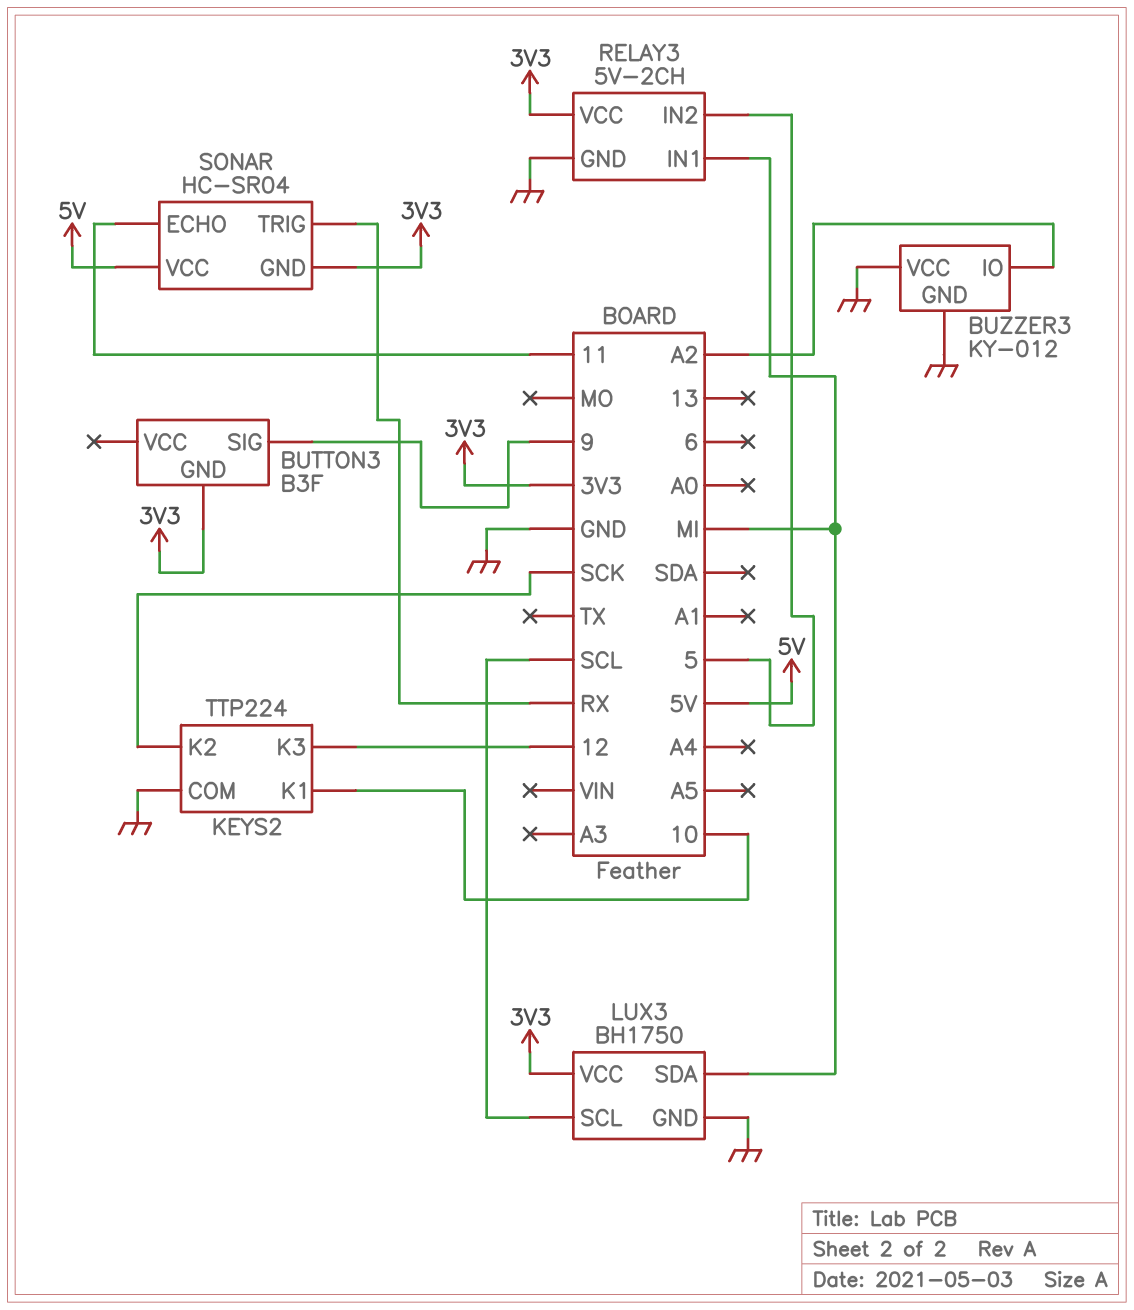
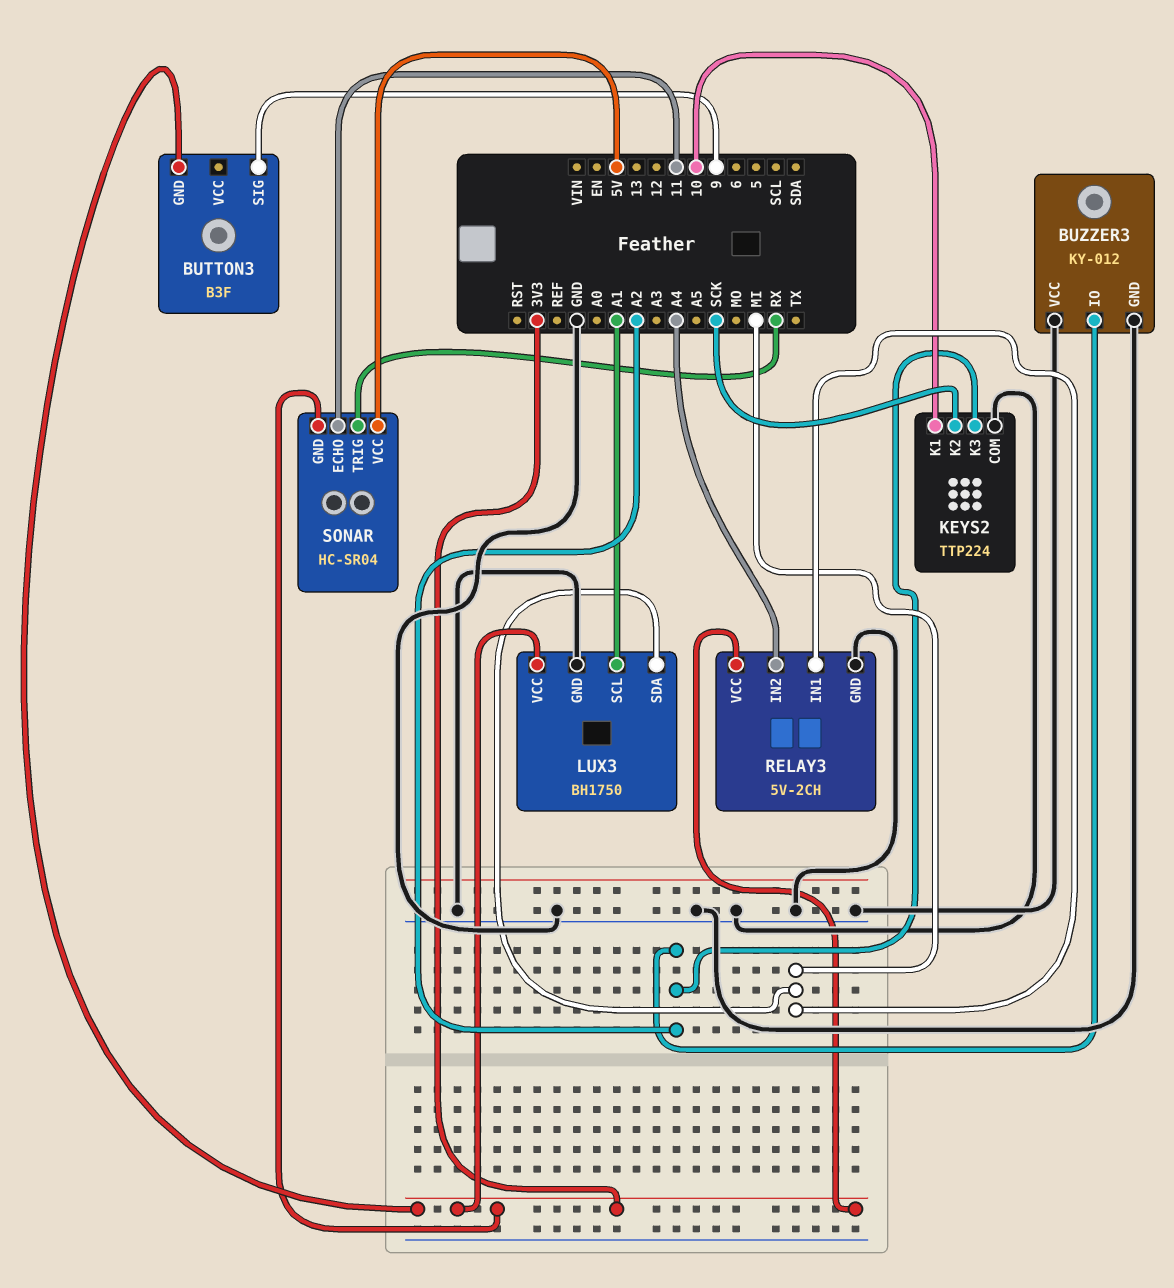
KEYS2 pin K3: 12 -> A2
LUX3 pin SCL: SCL -> A1
RELAY3 pin IN2: 5 -> A4

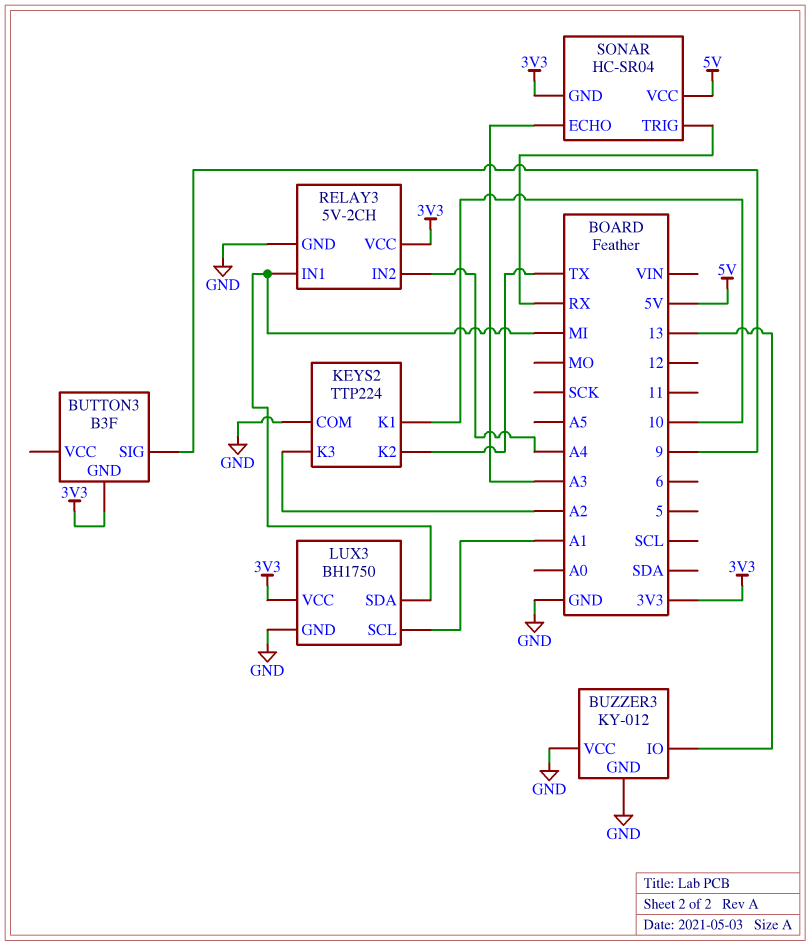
BUZZER3 pin IO: A2 -> 13
KEYS2 pin K2: SCK -> TX
SONAR pin ECHO: 11 -> A3

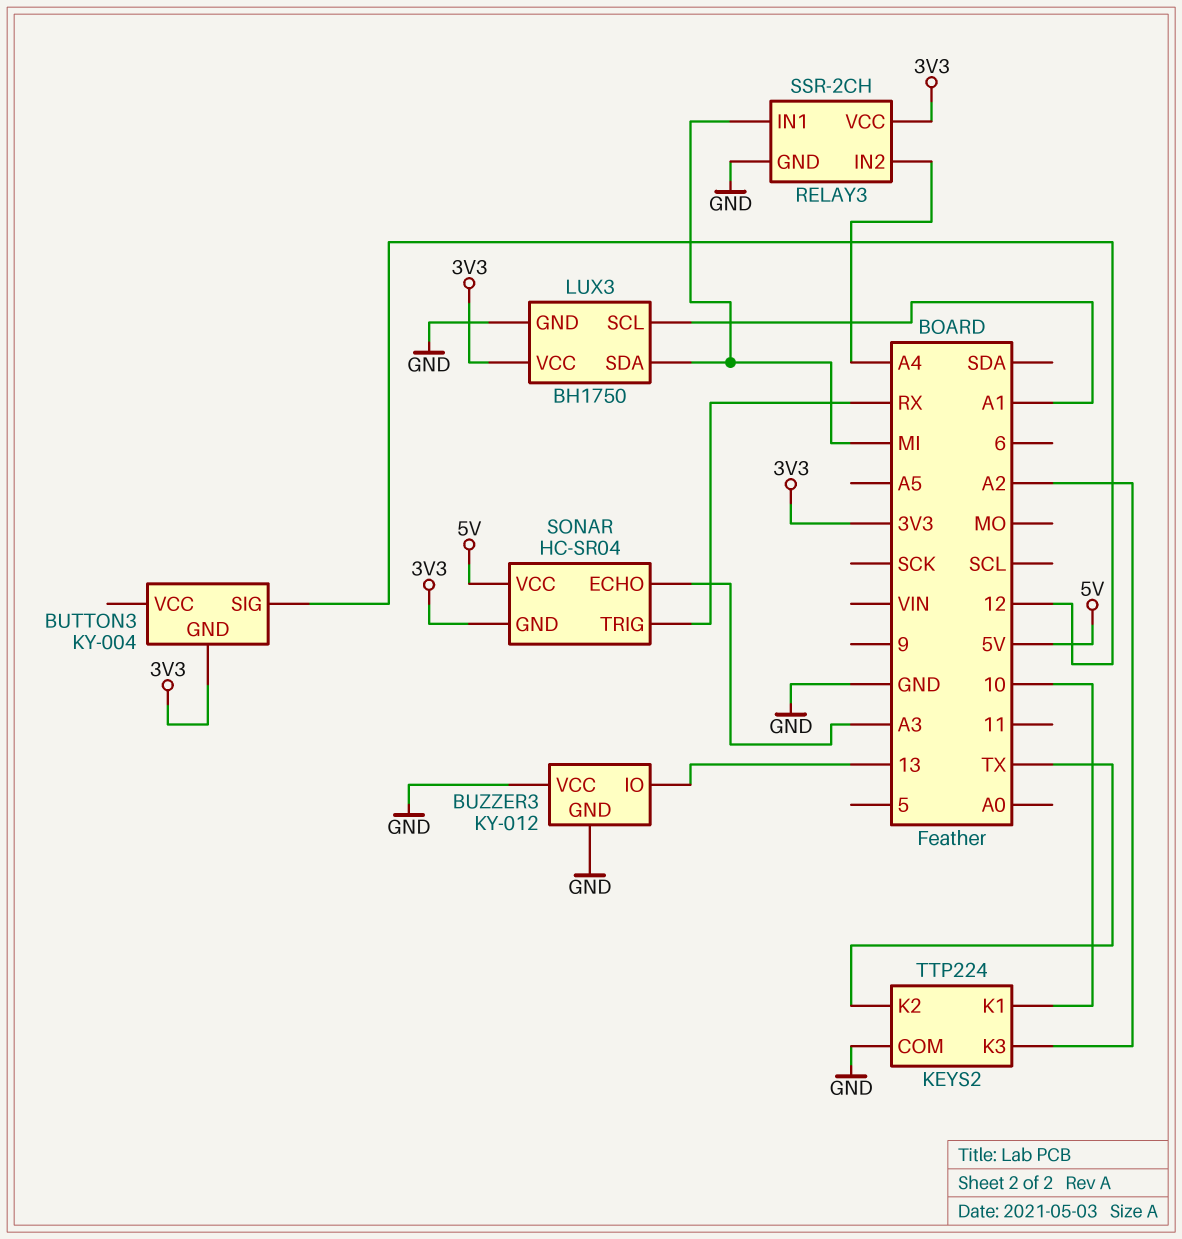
BUTTON3: B3F -> KY-004
BUTTON3 pin SIG: 9 -> 12
RELAY3: 5V-2CH -> SSR-2CH

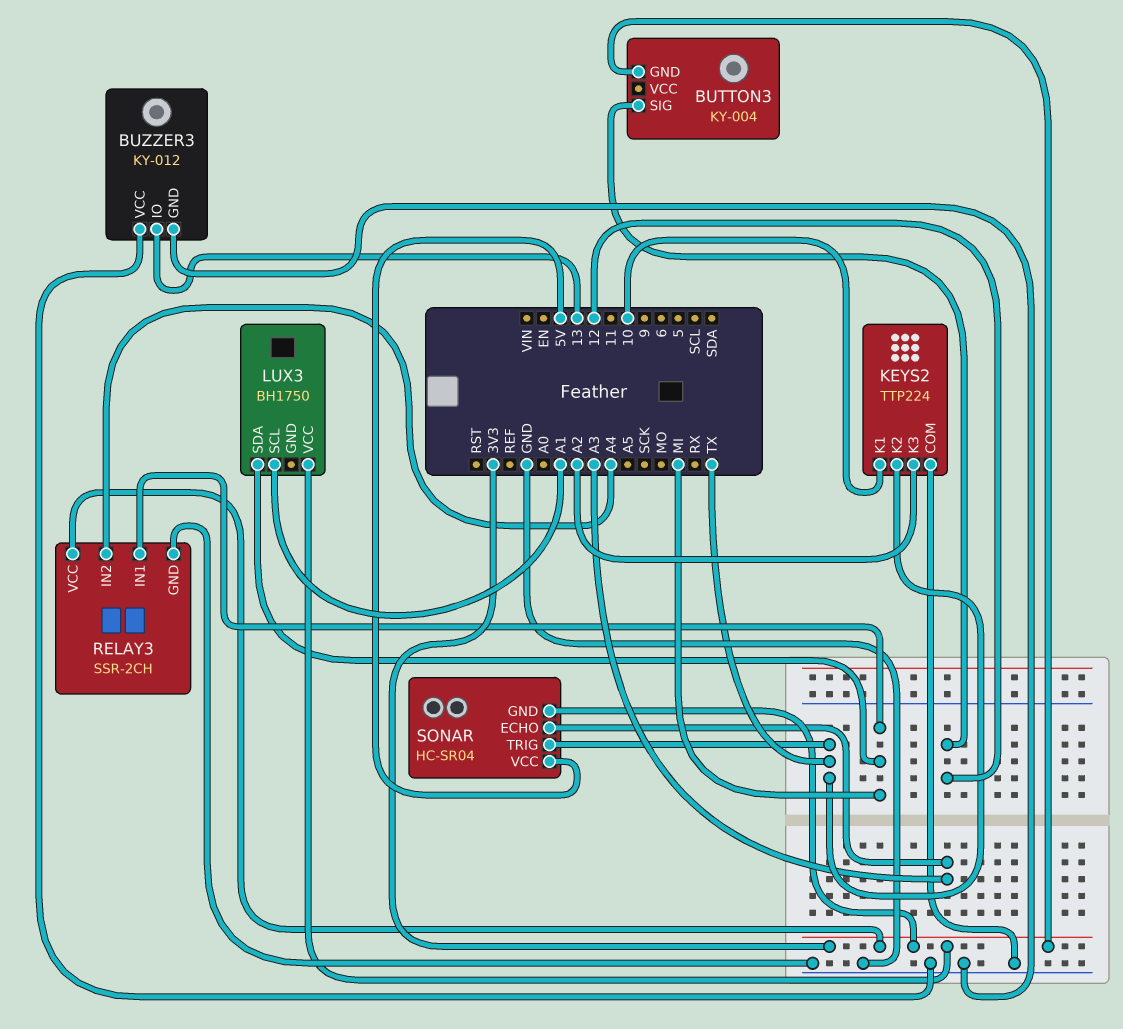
LUX3 pin GND: GND -> none
SONAR pin TRIG: RX -> TX

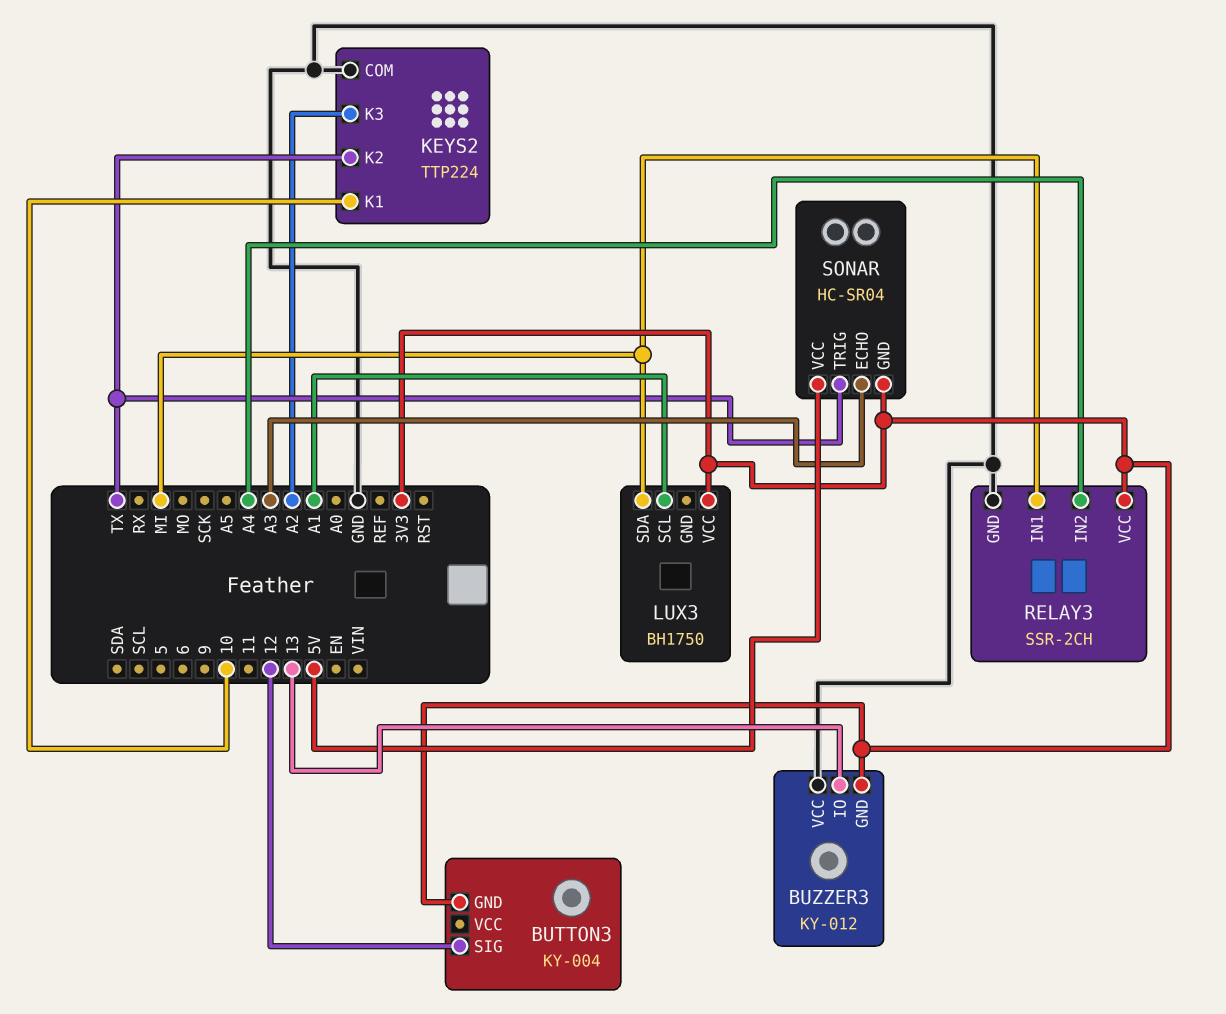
BUZZER3 pin GND: GND -> 3V3

